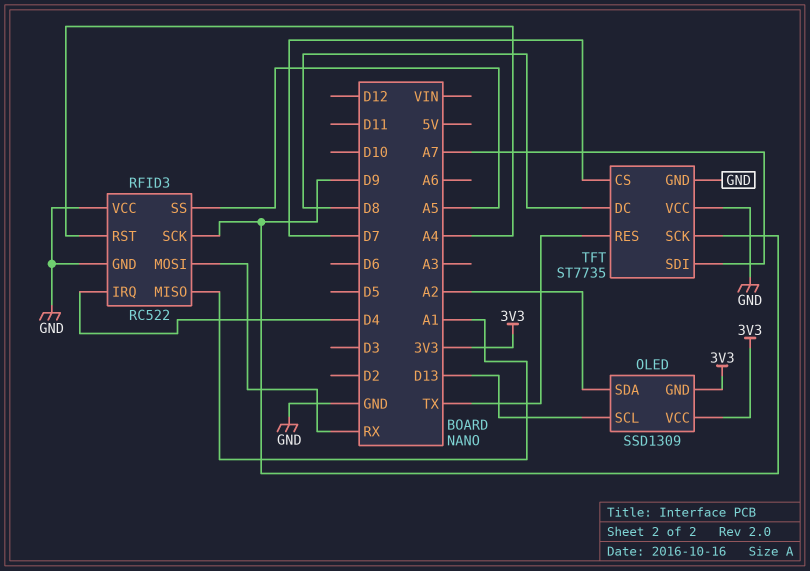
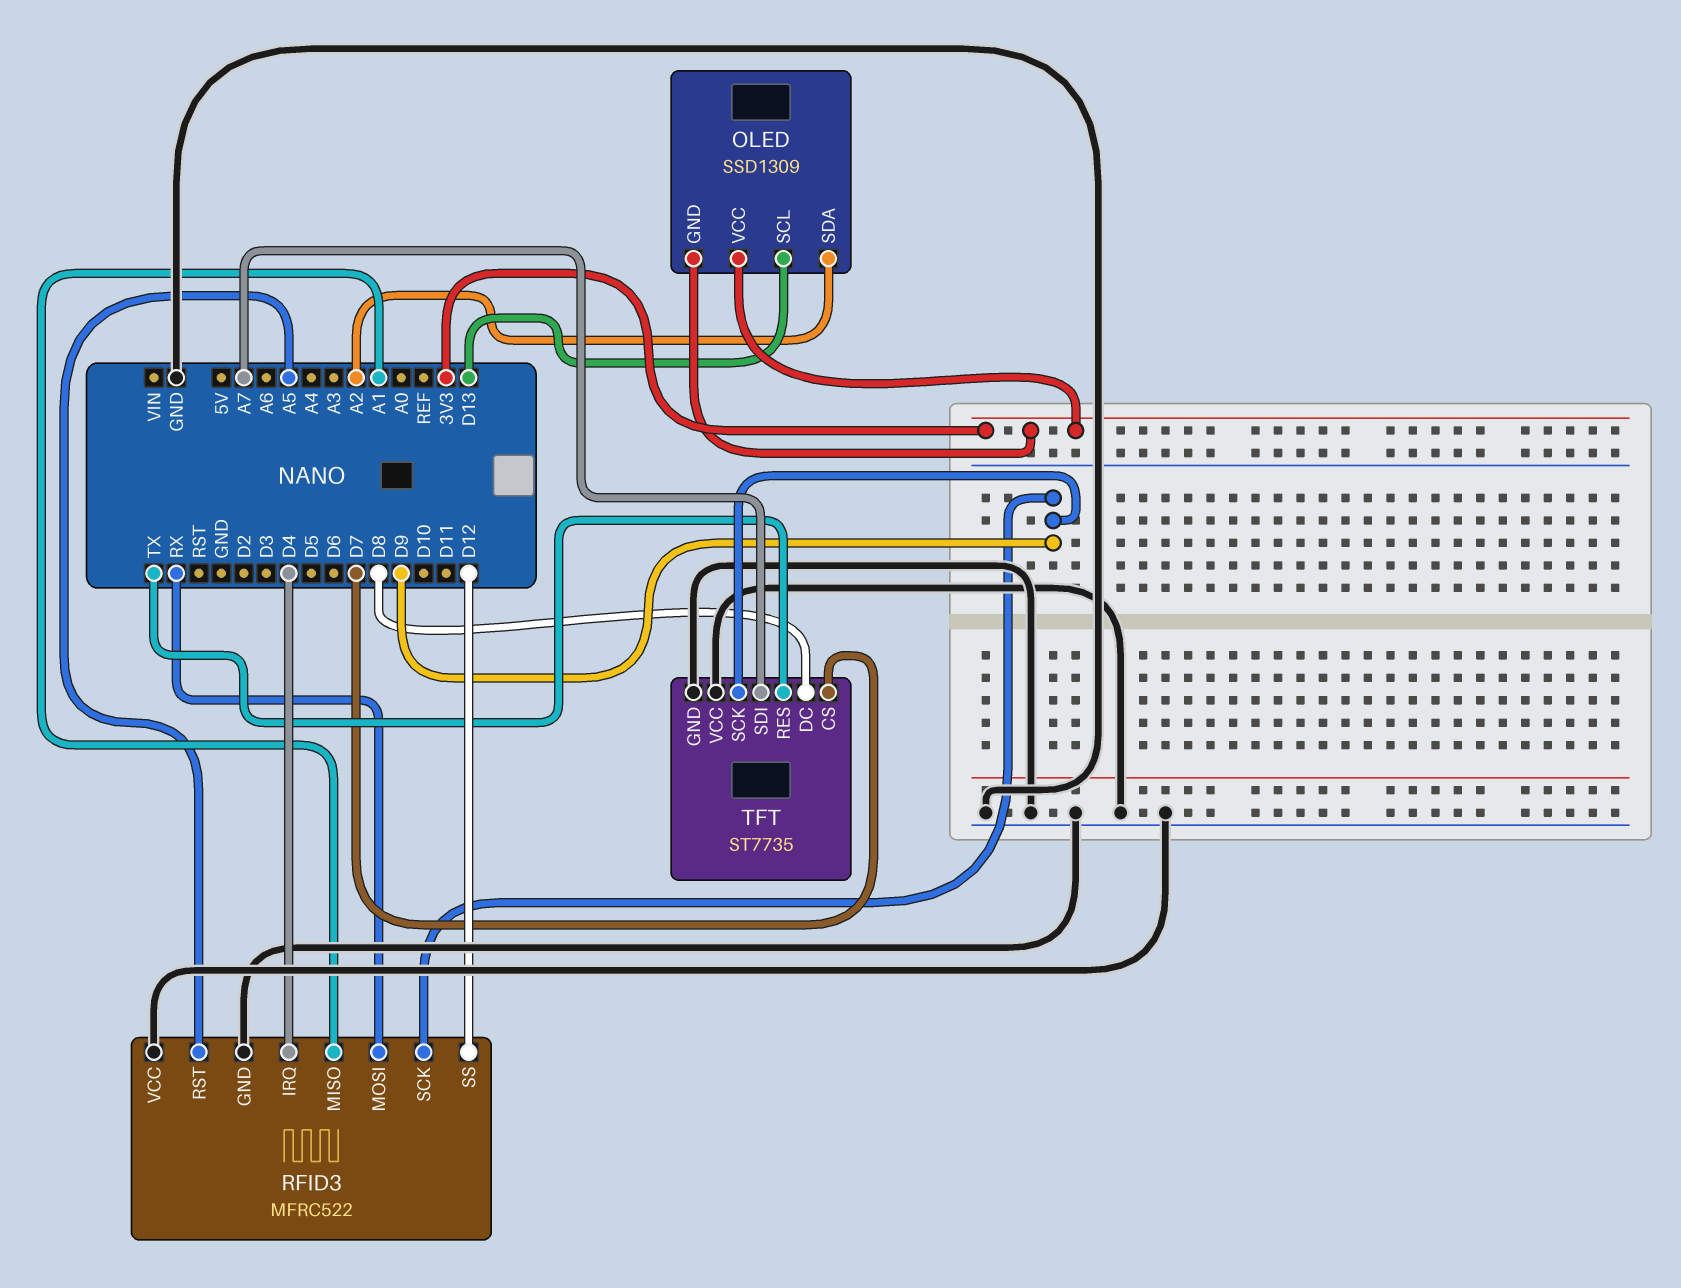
RFID3: RC522 -> MFRC522
RFID3 pin RST: A4 -> A5
RFID3 pin SS: A5 -> D12

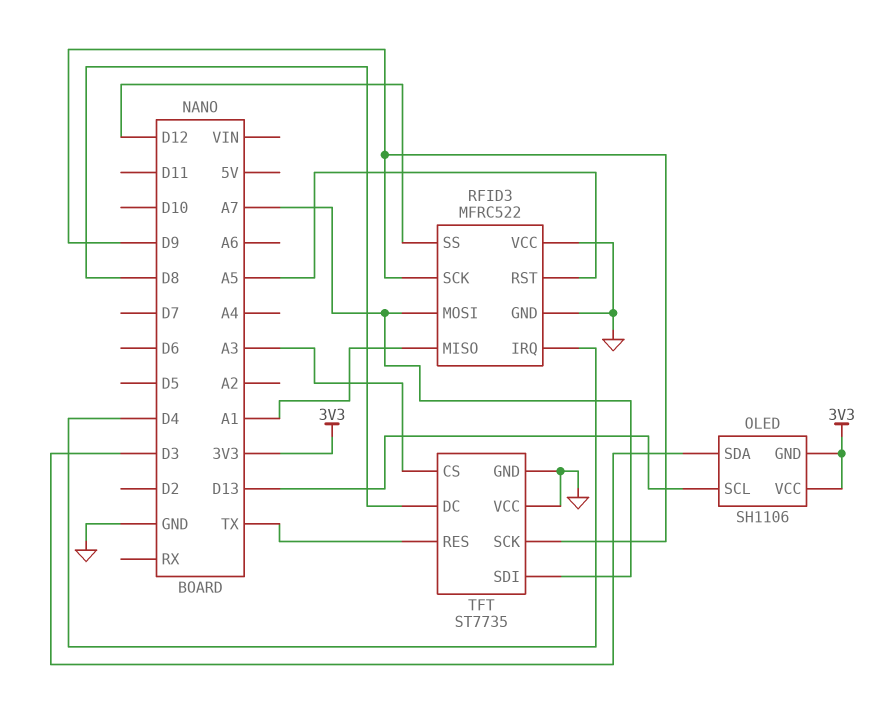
OLED: SSD1309 -> SH1106
OLED pin SDA: A2 -> D3
RFID3 pin MOSI: RX -> A7
TFT pin CS: D7 -> A3

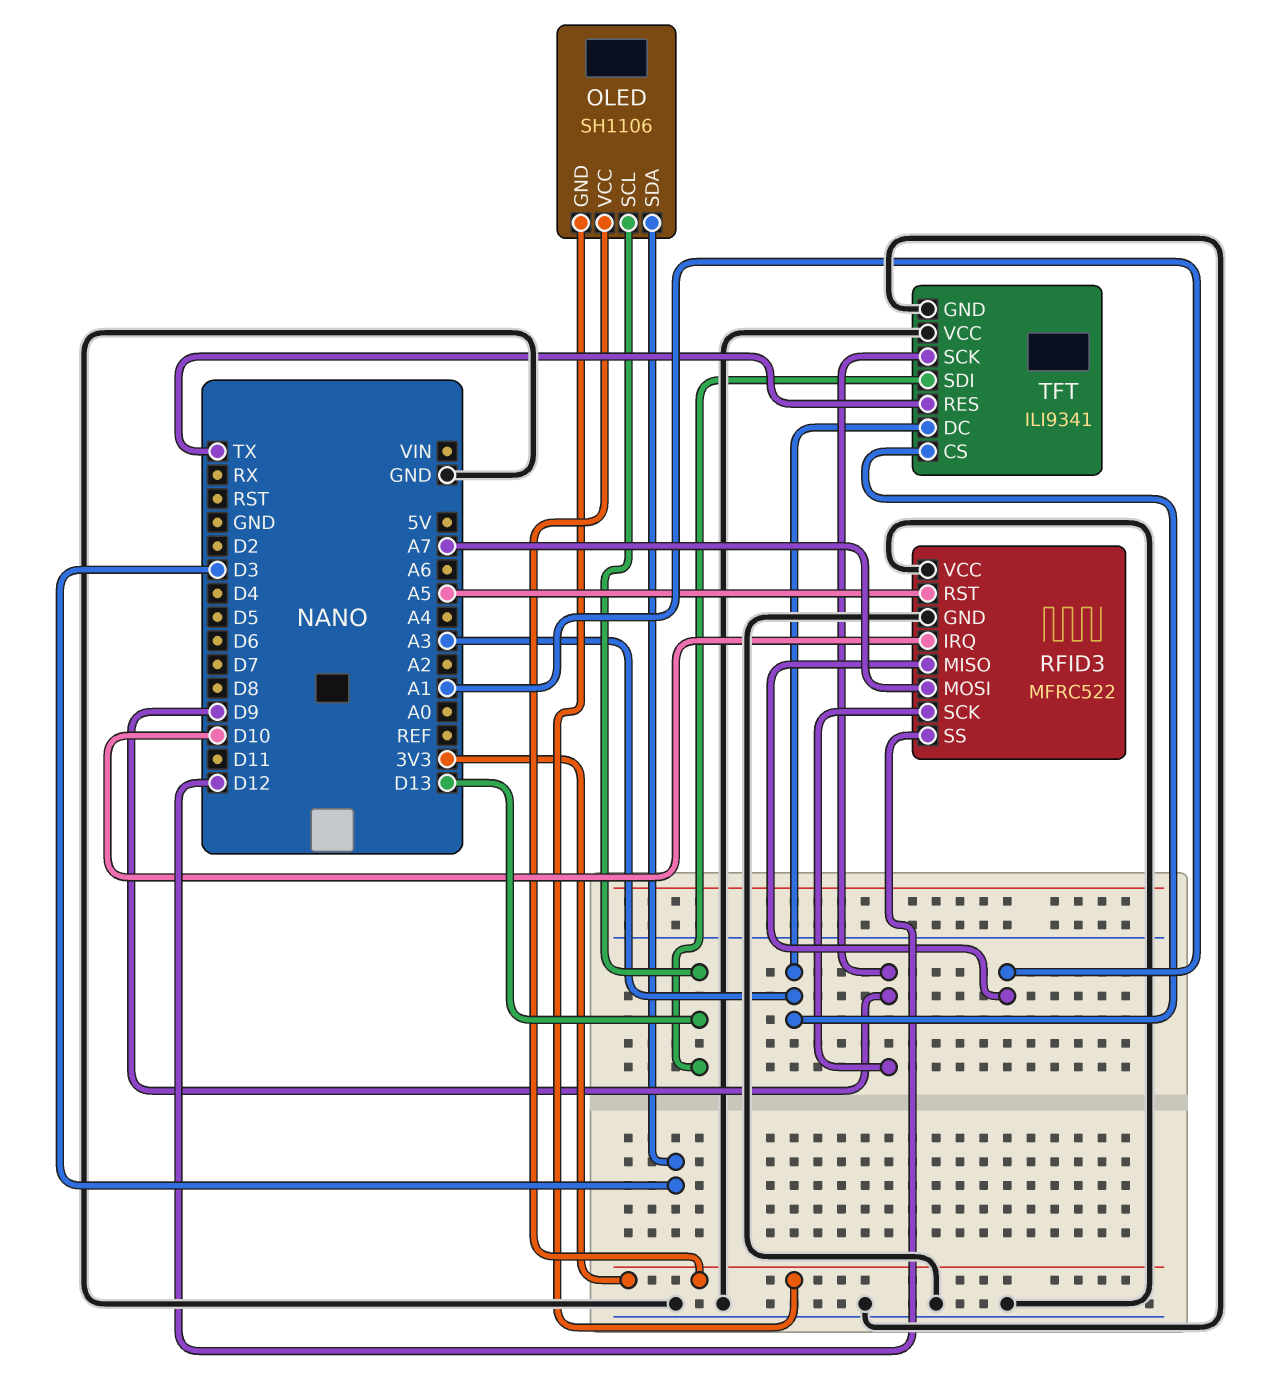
RFID3 pin IRQ: D4 -> D10
TFT: ST7735 -> ILI9341
TFT pin DC: D8 -> A3
TFT pin SDI: A7 -> D13

